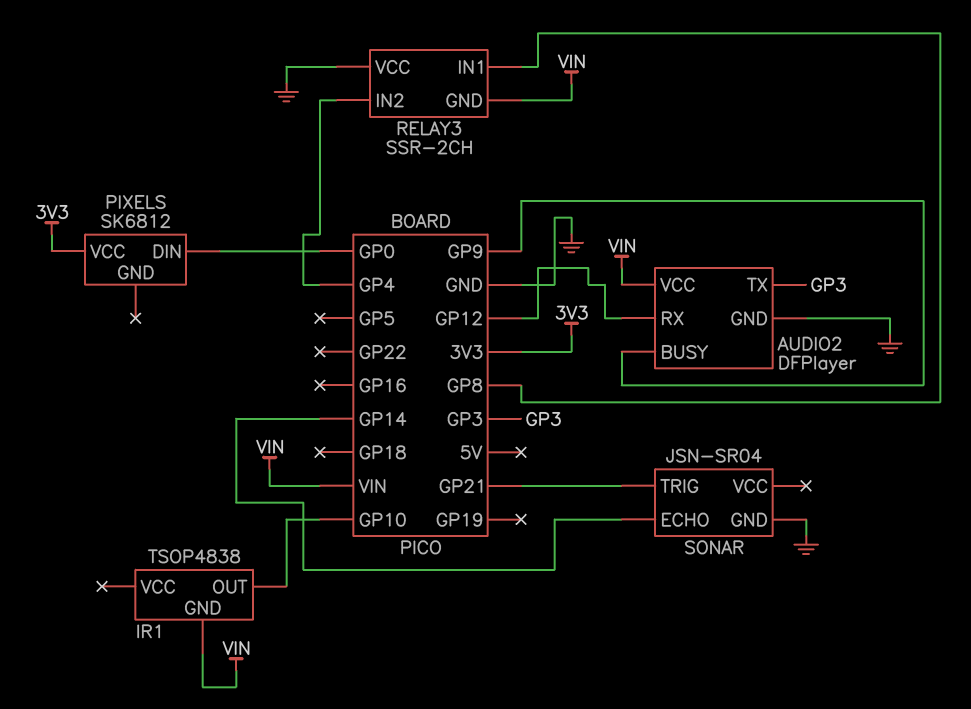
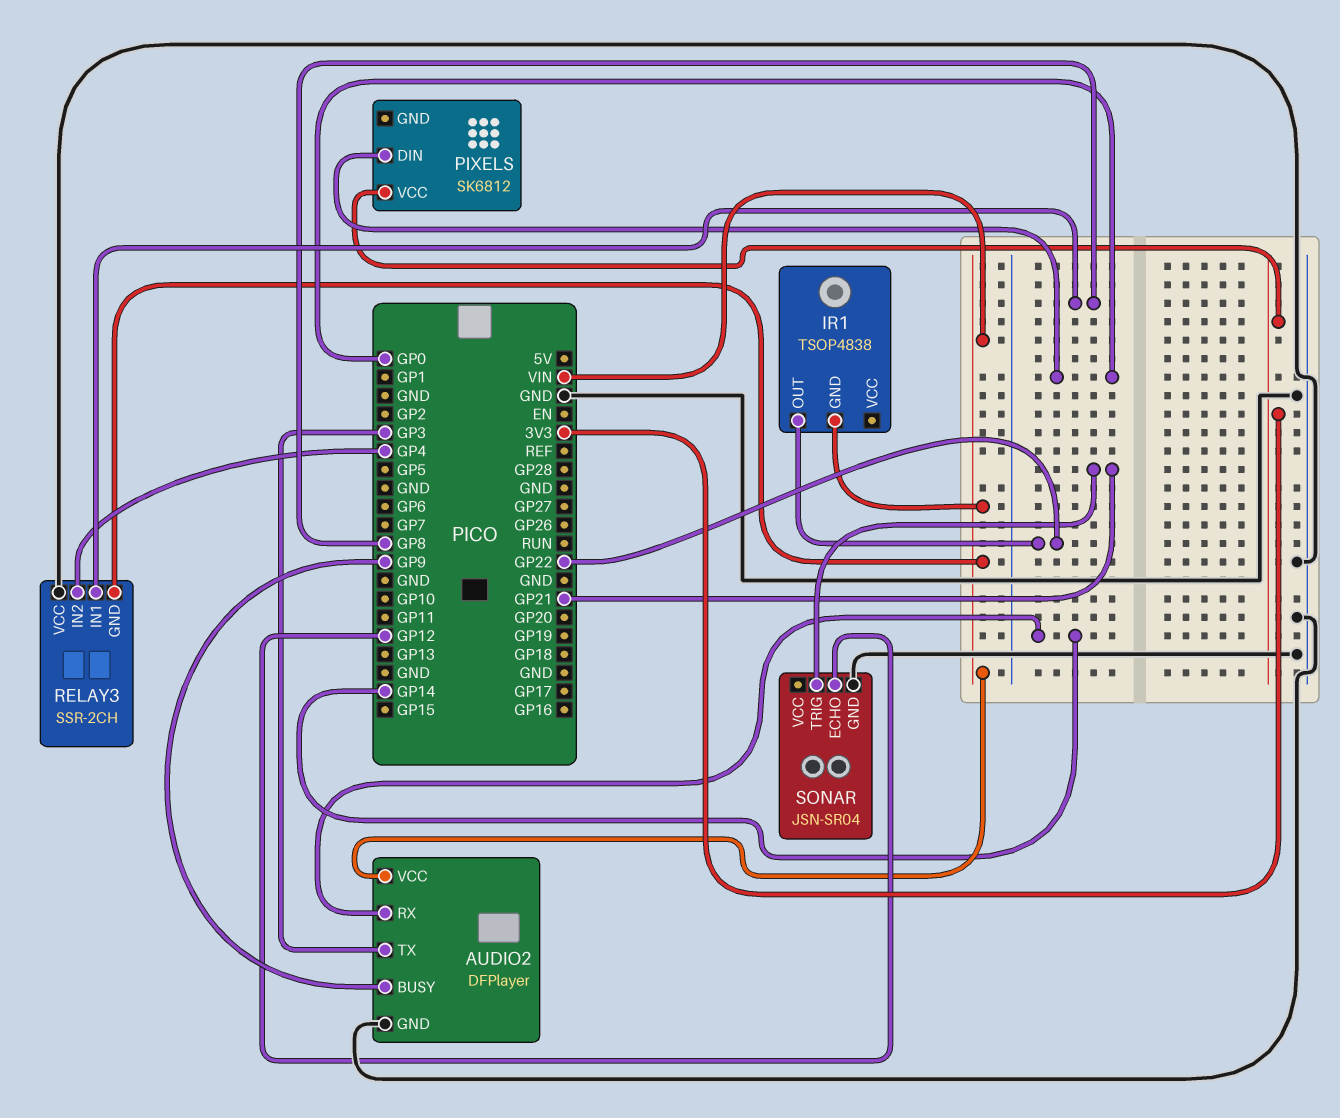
AUDIO2 pin RX: GP12 -> GP14
IR1 pin OUT: GP10 -> GP22
SONAR pin ECHO: GP14 -> GP12

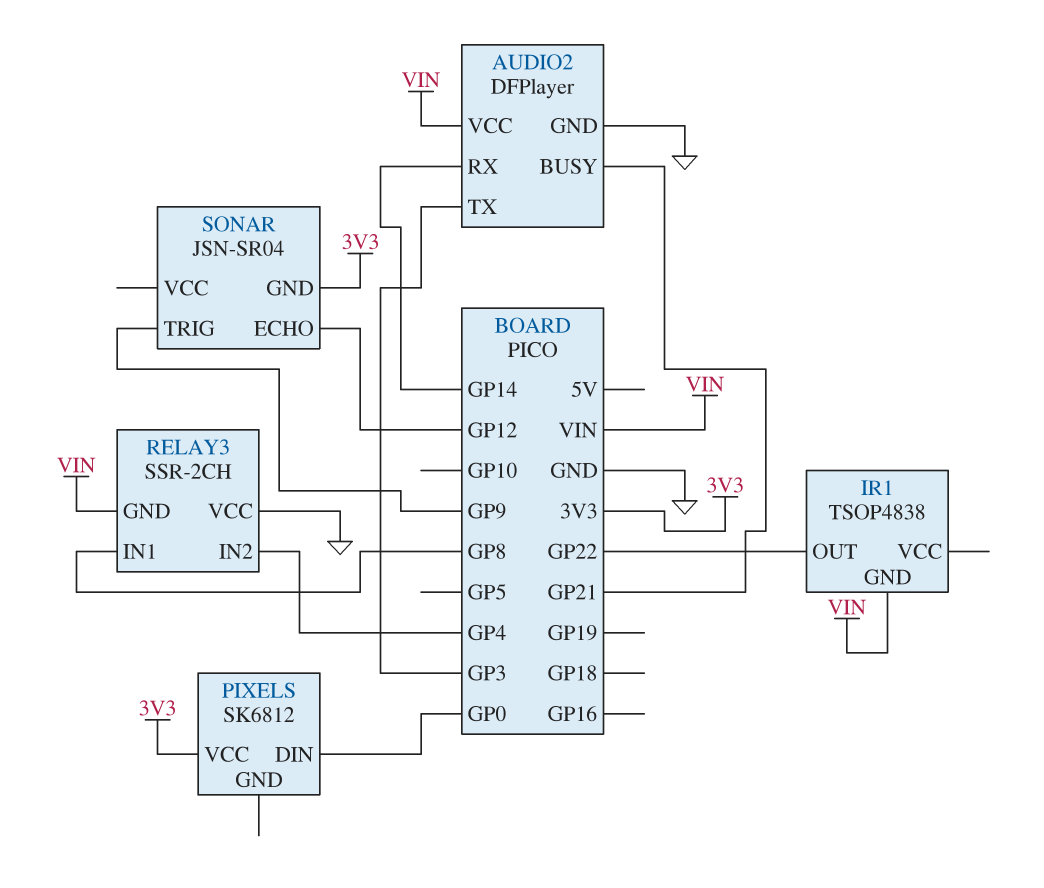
AUDIO2 pin BUSY: GP9 -> GP21
SONAR pin GND: GND -> 3V3
SONAR pin TRIG: GP21 -> GP9

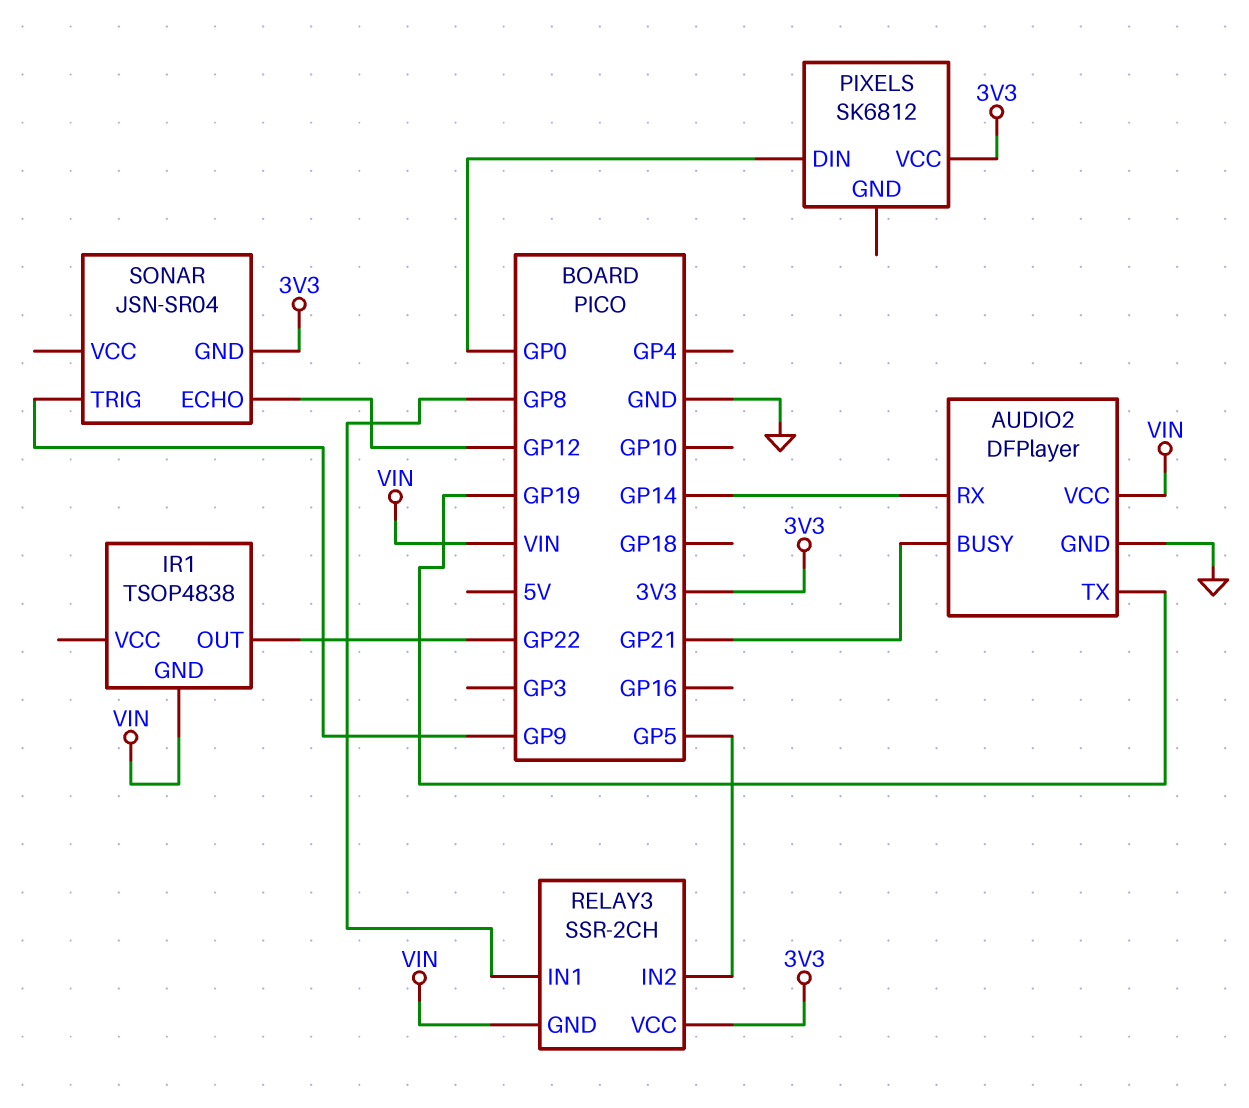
AUDIO2 pin TX: GP3 -> GP19
RELAY3 pin IN2: GP4 -> GP5
RELAY3 pin VCC: GND -> 3V3

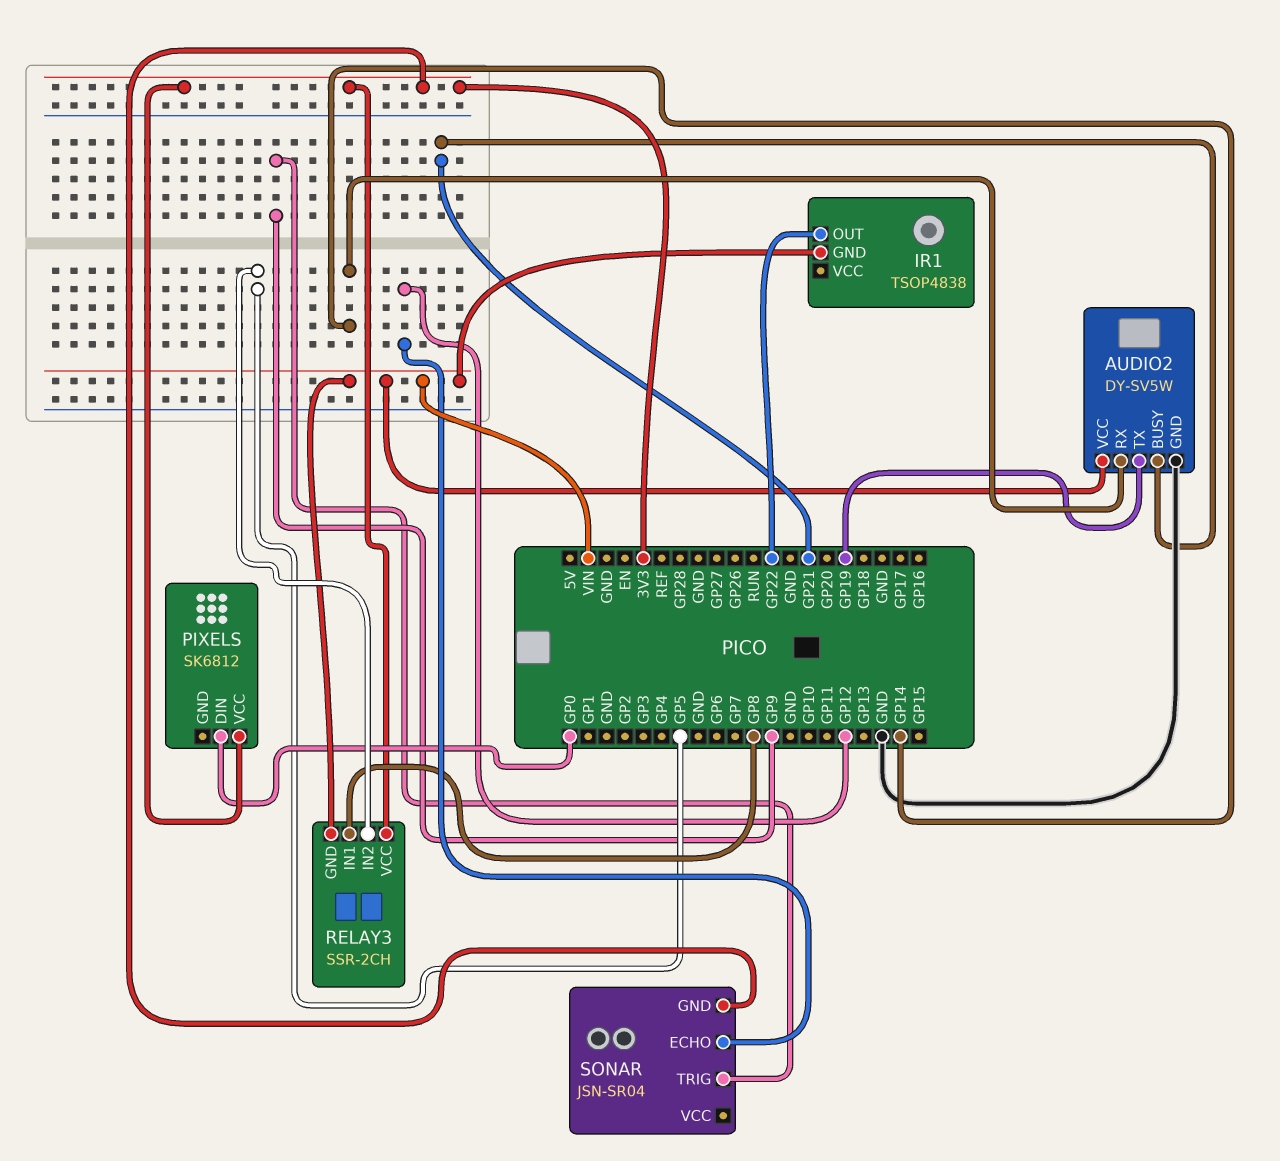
AUDIO2: DFPlayer -> DY-SV5W

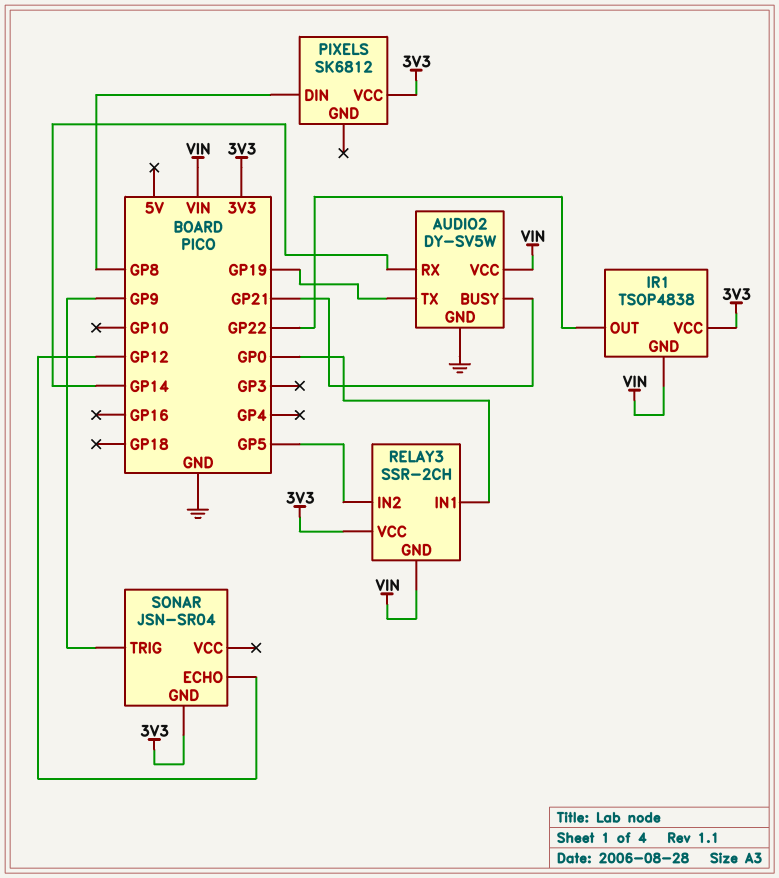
IR1 pin VCC: none -> 3V3
PIXELS pin DIN: GP0 -> GP8
RELAY3 pin IN1: GP8 -> GP0

